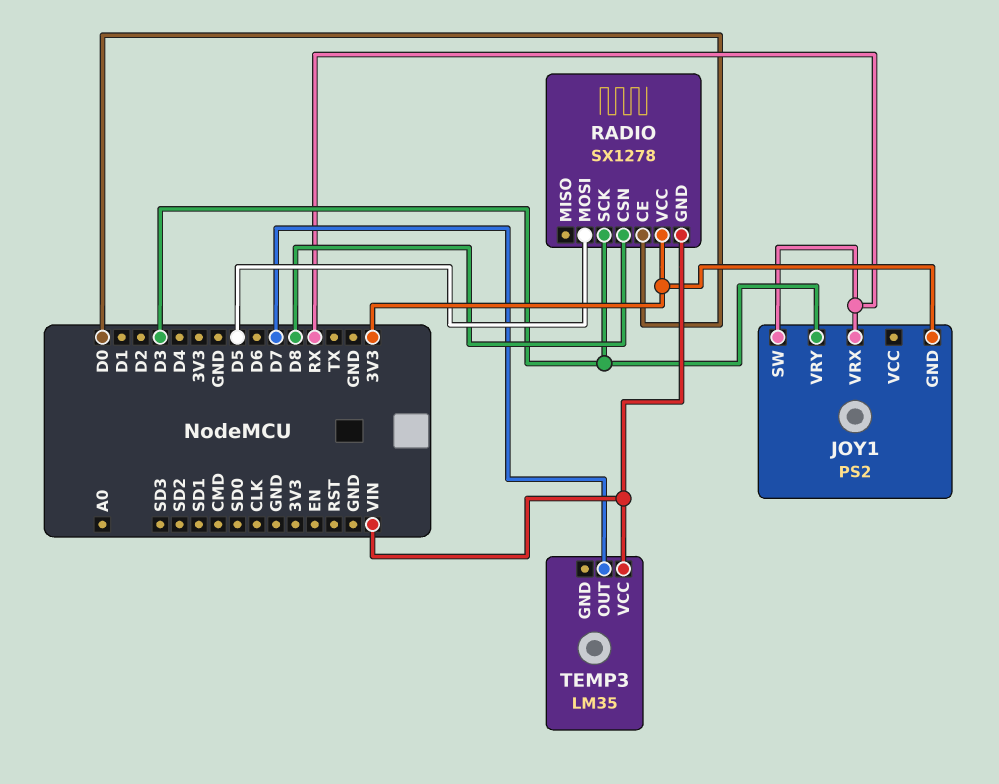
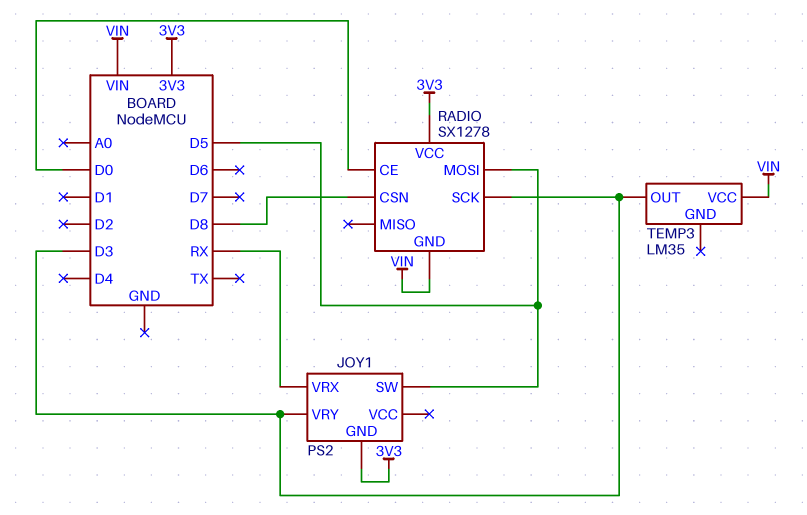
JOY1 pin SW: RX -> D5
TEMP3 pin OUT: D7 -> D3

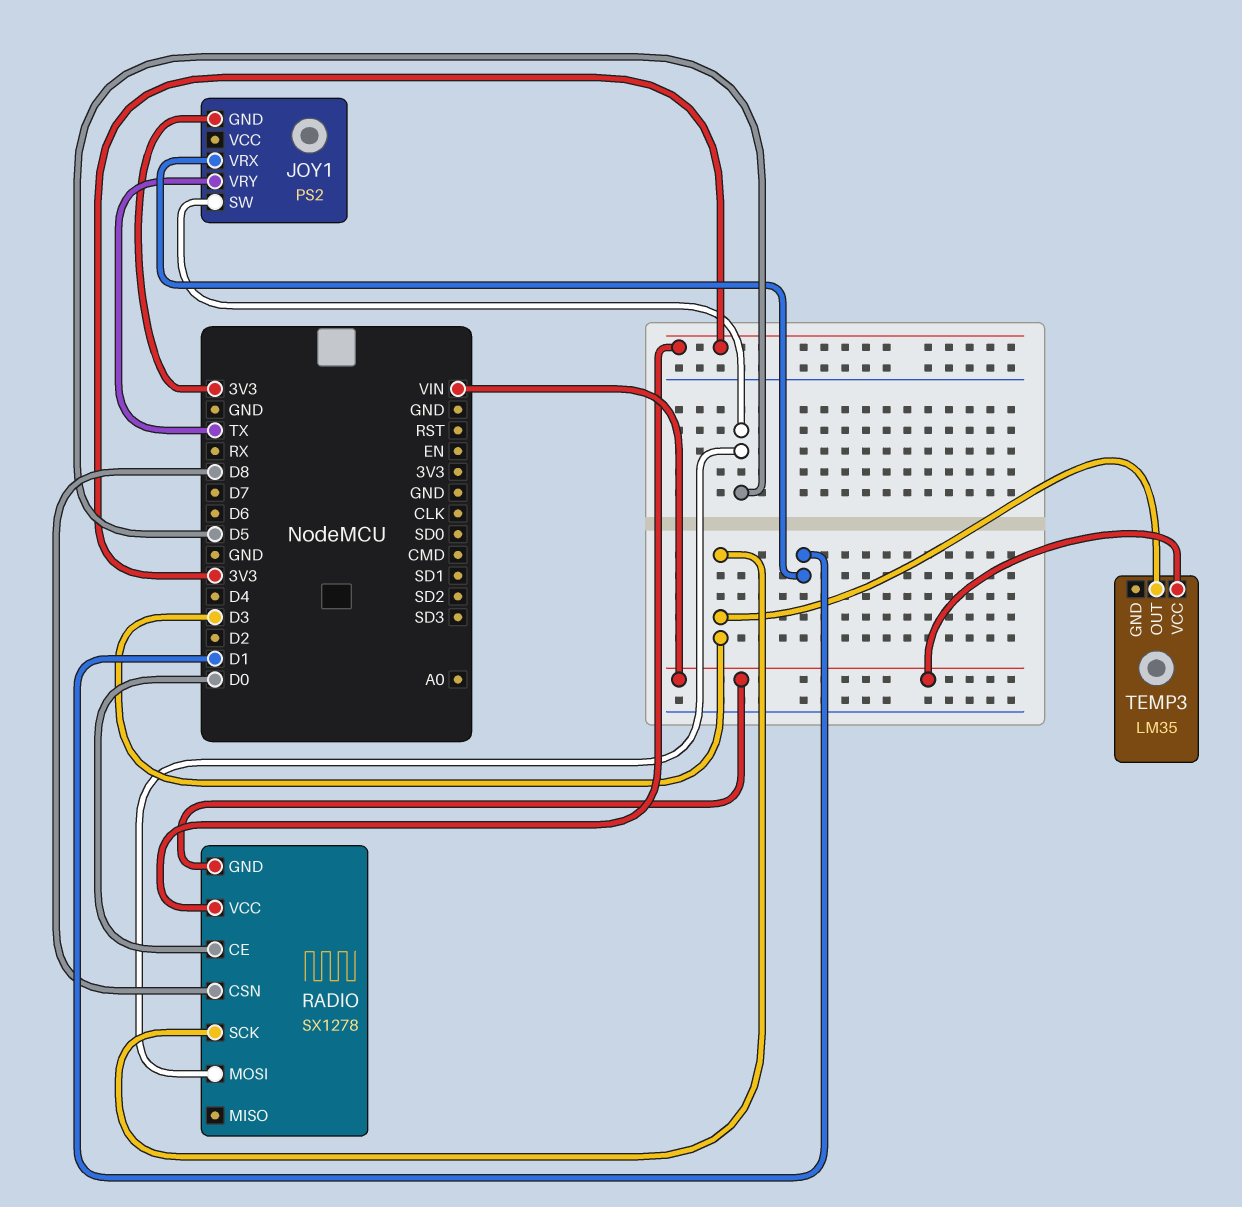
JOY1 pin VRX: RX -> D1
JOY1 pin VRY: D3 -> TX

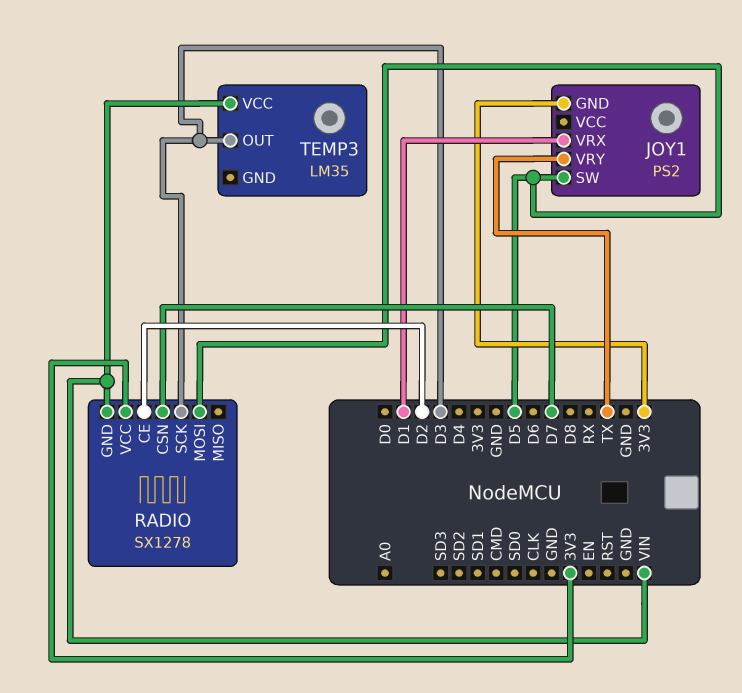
RADIO pin CE: D0 -> D2
RADIO pin CSN: D8 -> D7

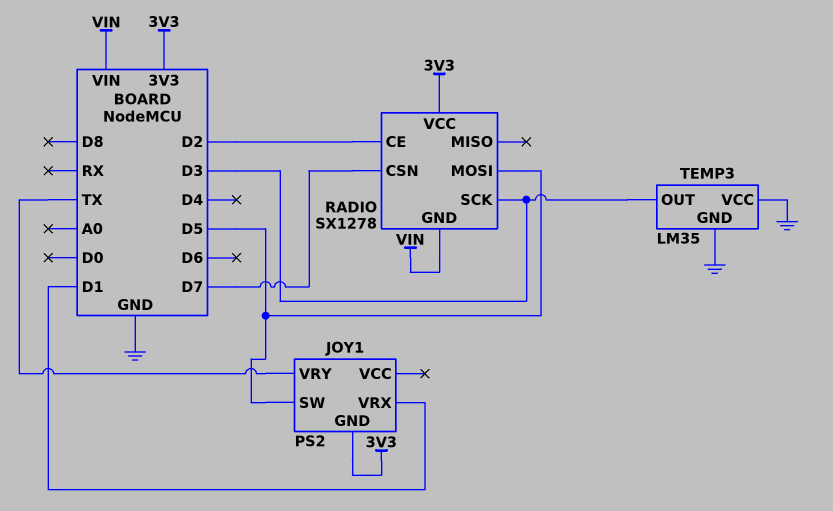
TEMP3 pin GND: none -> GND
TEMP3 pin VCC: VIN -> GND

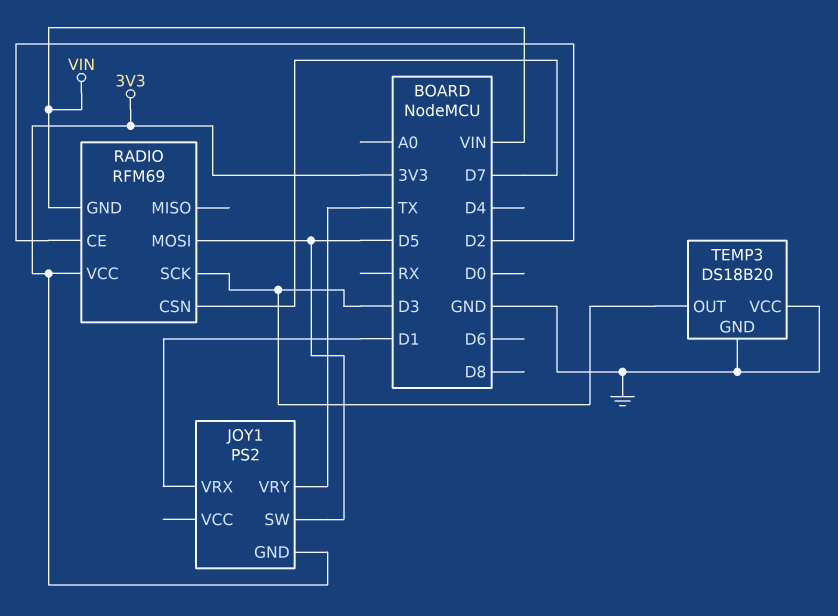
RADIO: SX1278 -> RFM69
TEMP3: LM35 -> DS18B20

